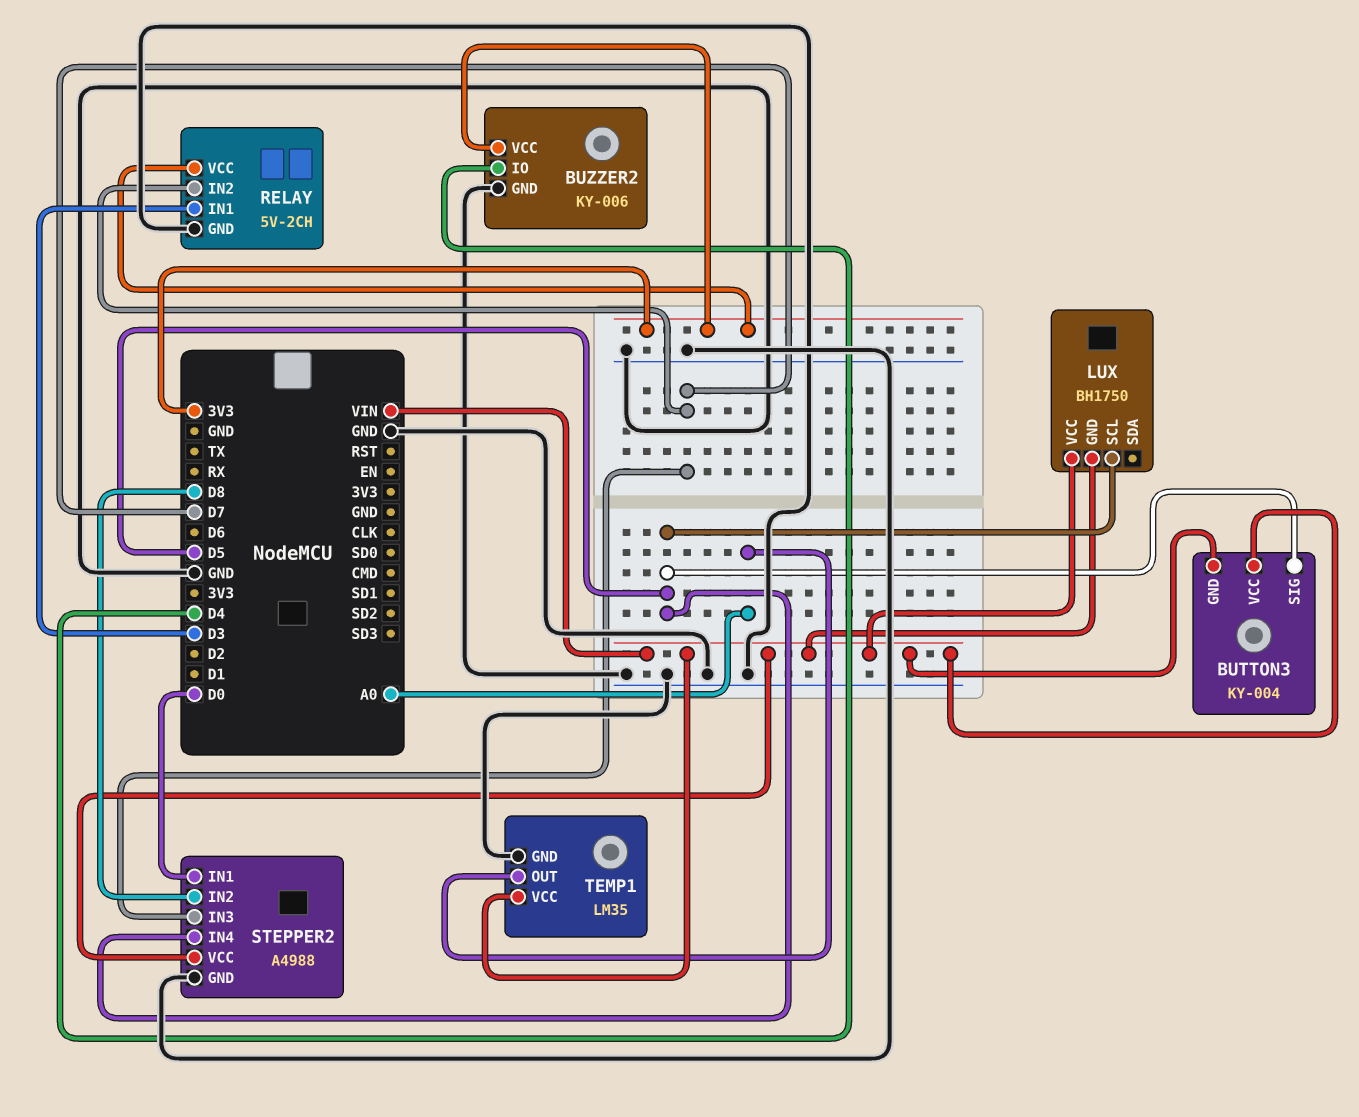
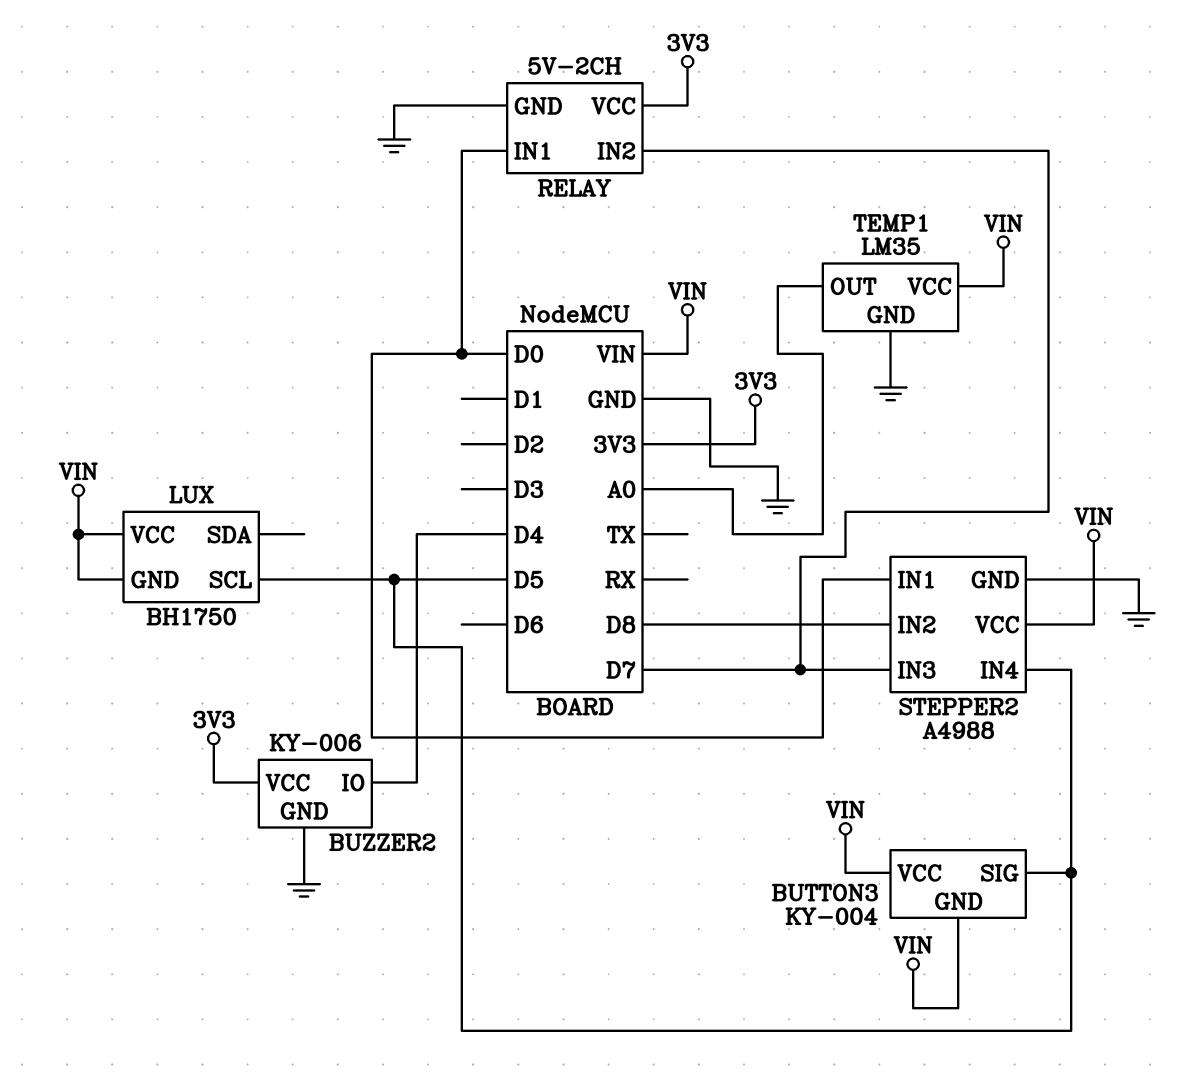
RELAY pin IN1: D3 -> D0

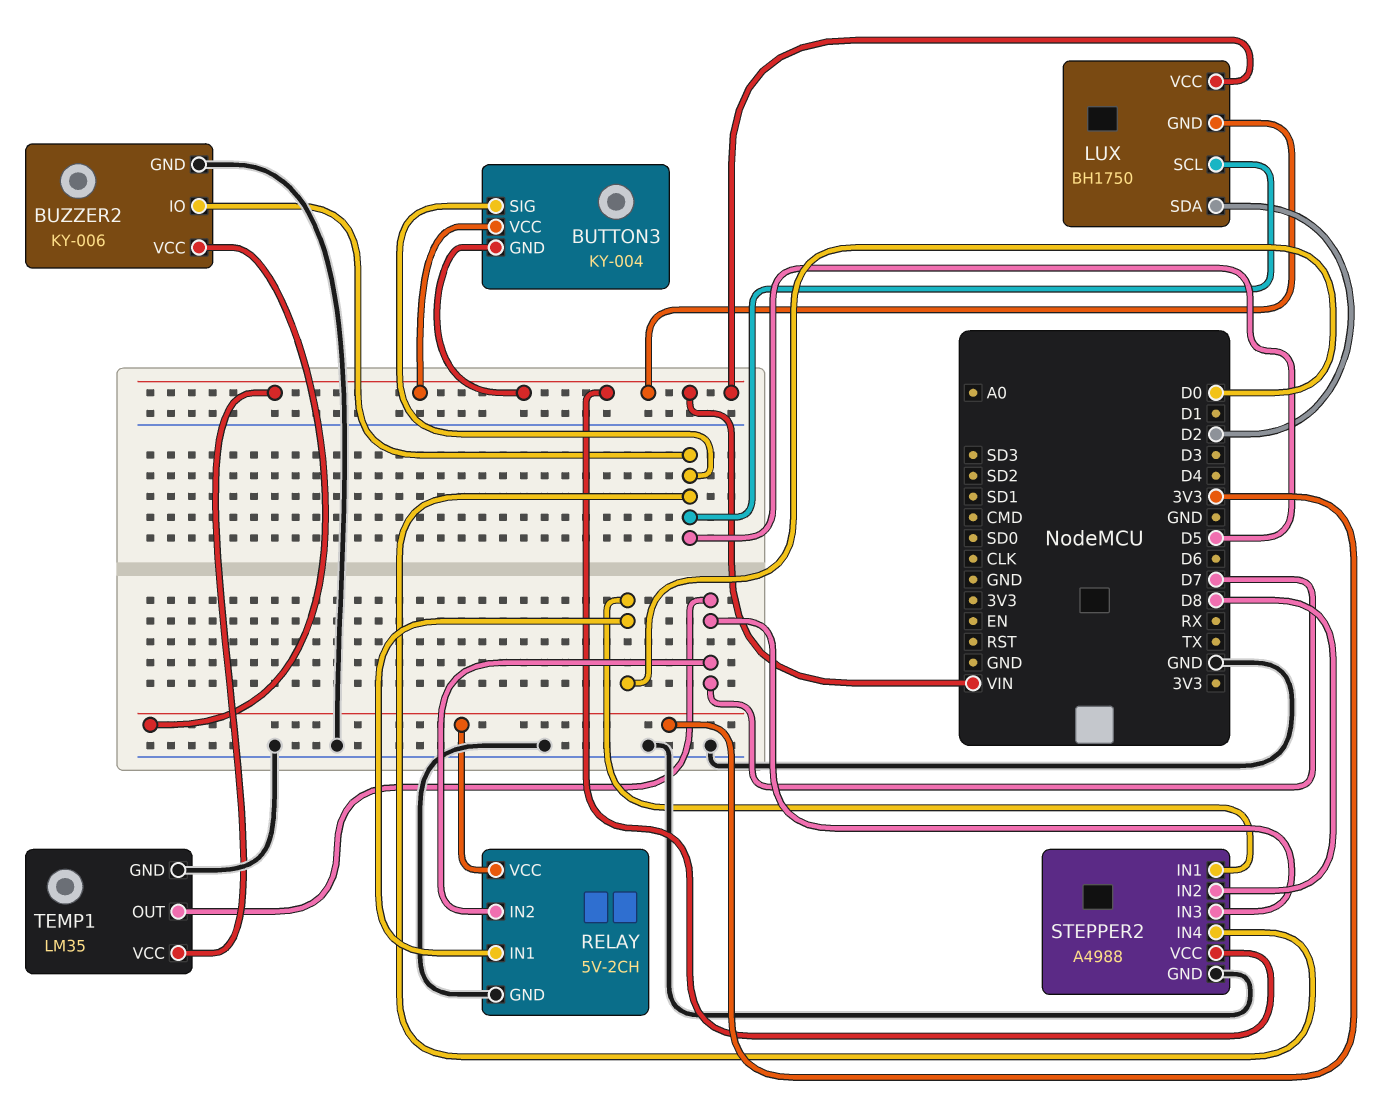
BUZZER2 pin IO: D4 -> D5
LUX pin SDA: none -> D2
TEMP1 pin OUT: A0 -> D7

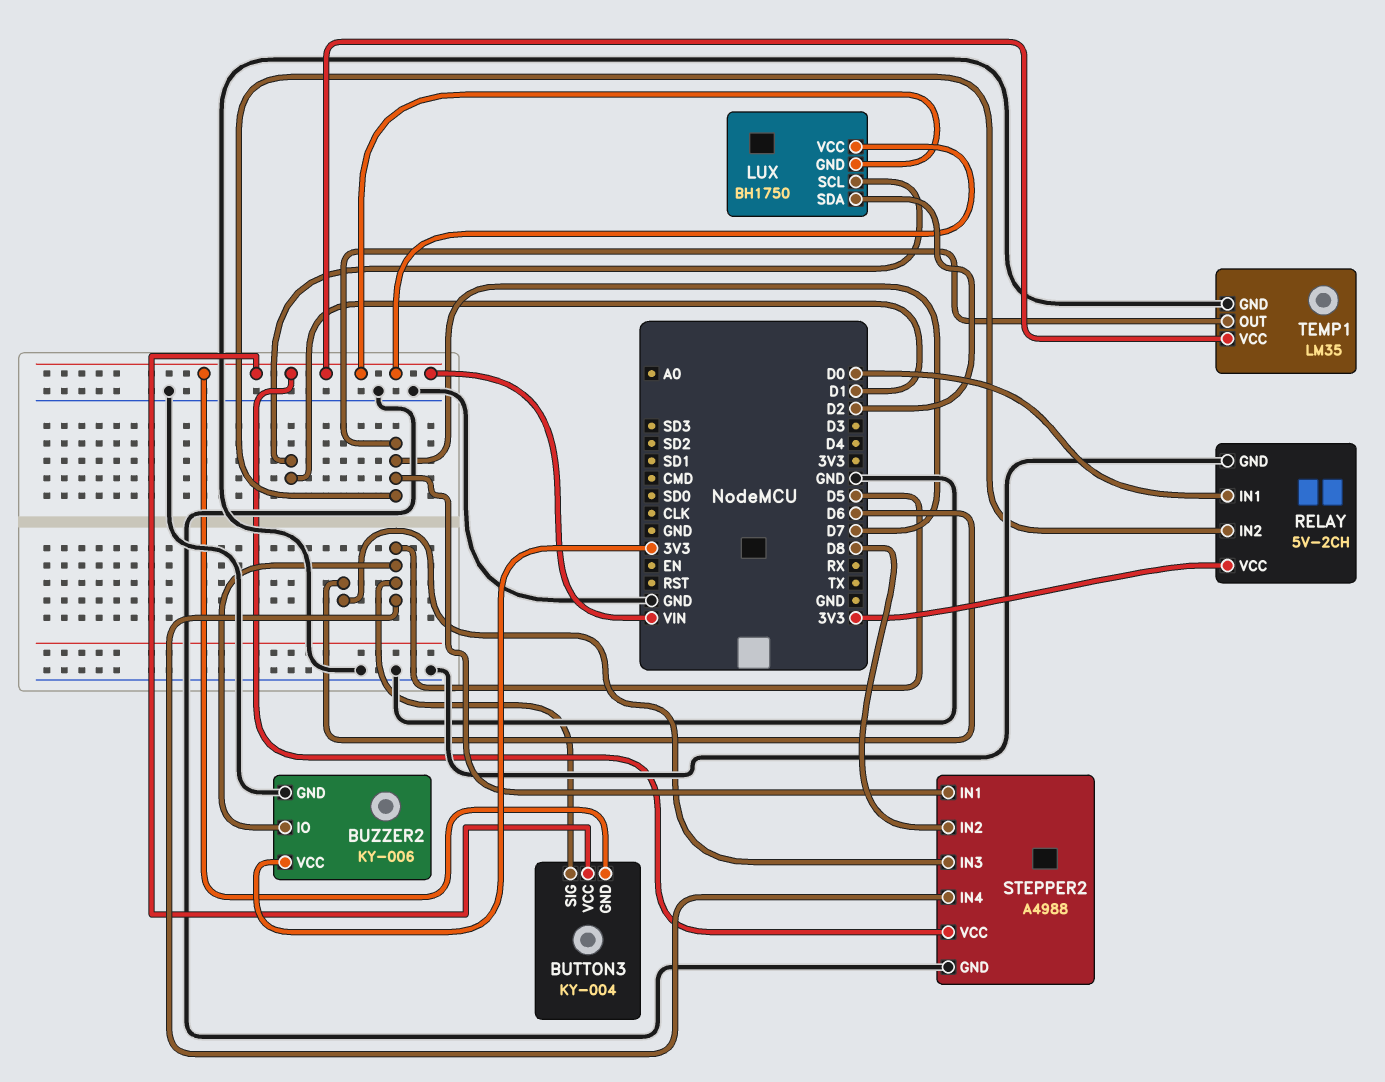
LUX pin SCL: D5 -> D1
STEPPER2 pin IN1: D0 -> D7
STEPPER2 pin IN3: D7 -> D6

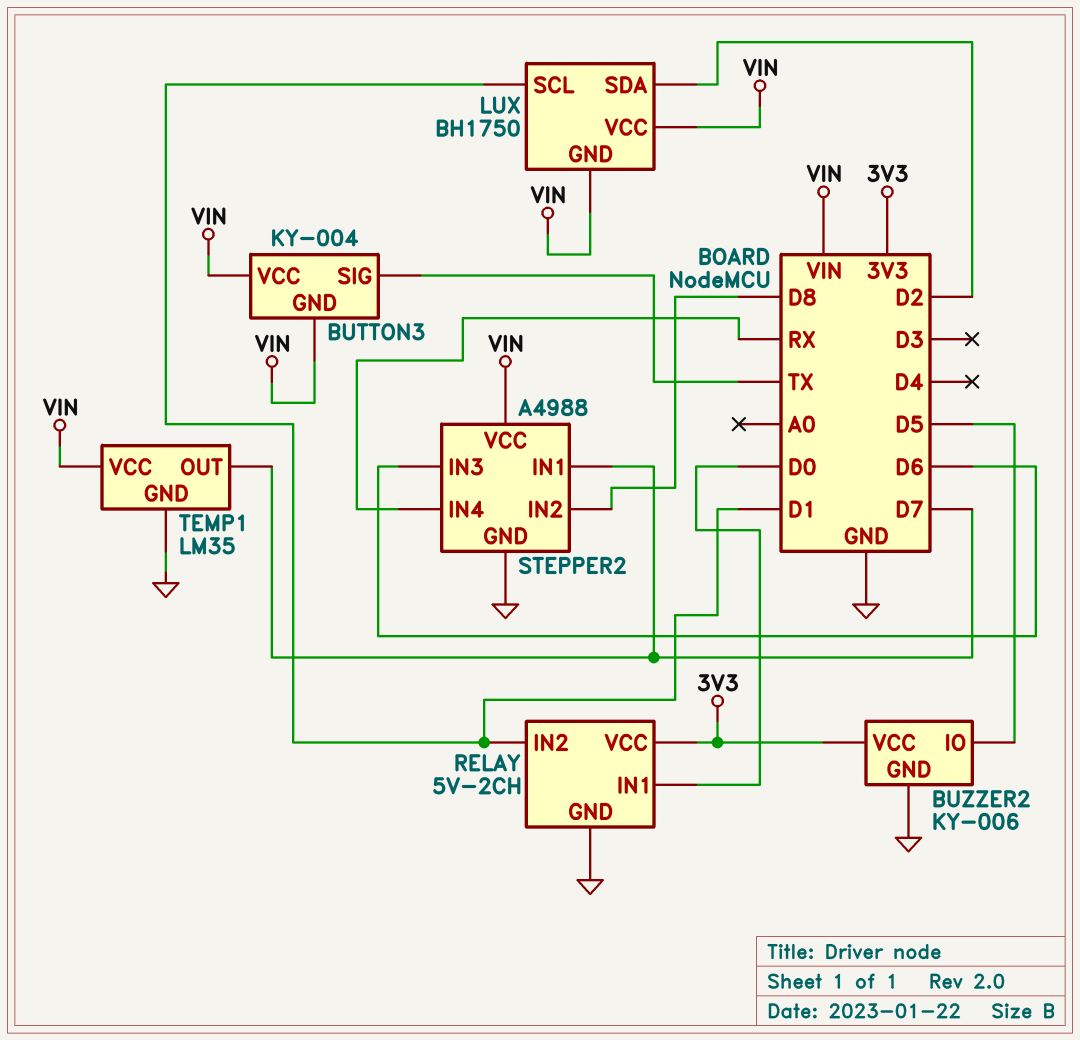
BUTTON3 pin SIG: D5 -> TX
RELAY pin IN2: D7 -> D1
STEPPER2 pin IN4: D5 -> RX

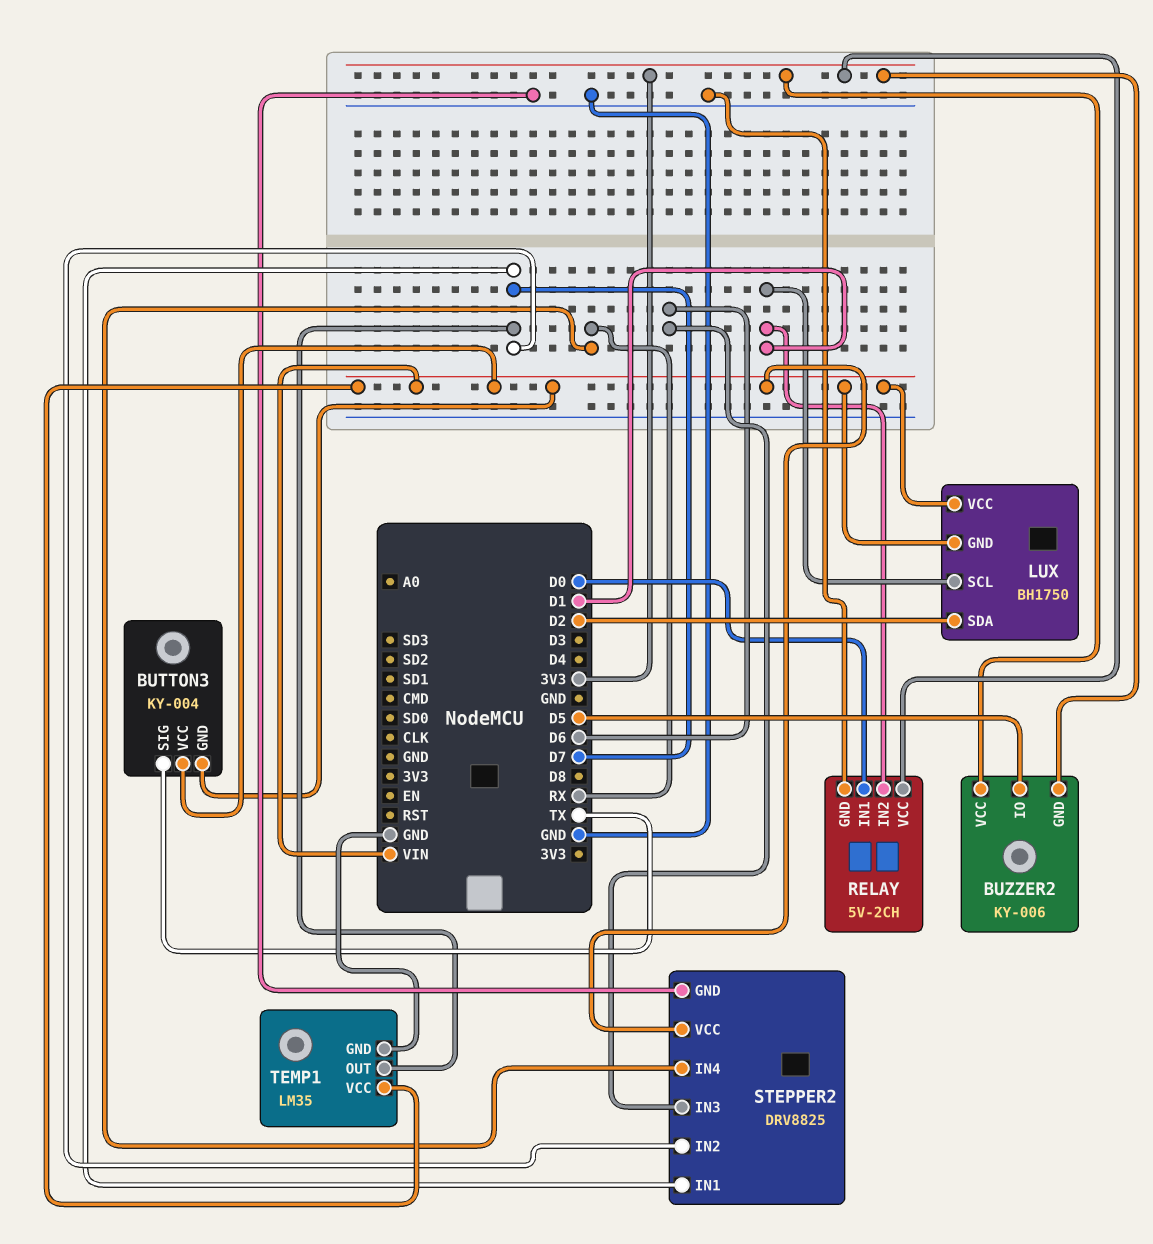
BUZZER2 pin GND: GND -> 3V3
STEPPER2: A4988 -> DRV8825
STEPPER2 pin IN2: D8 -> D7

